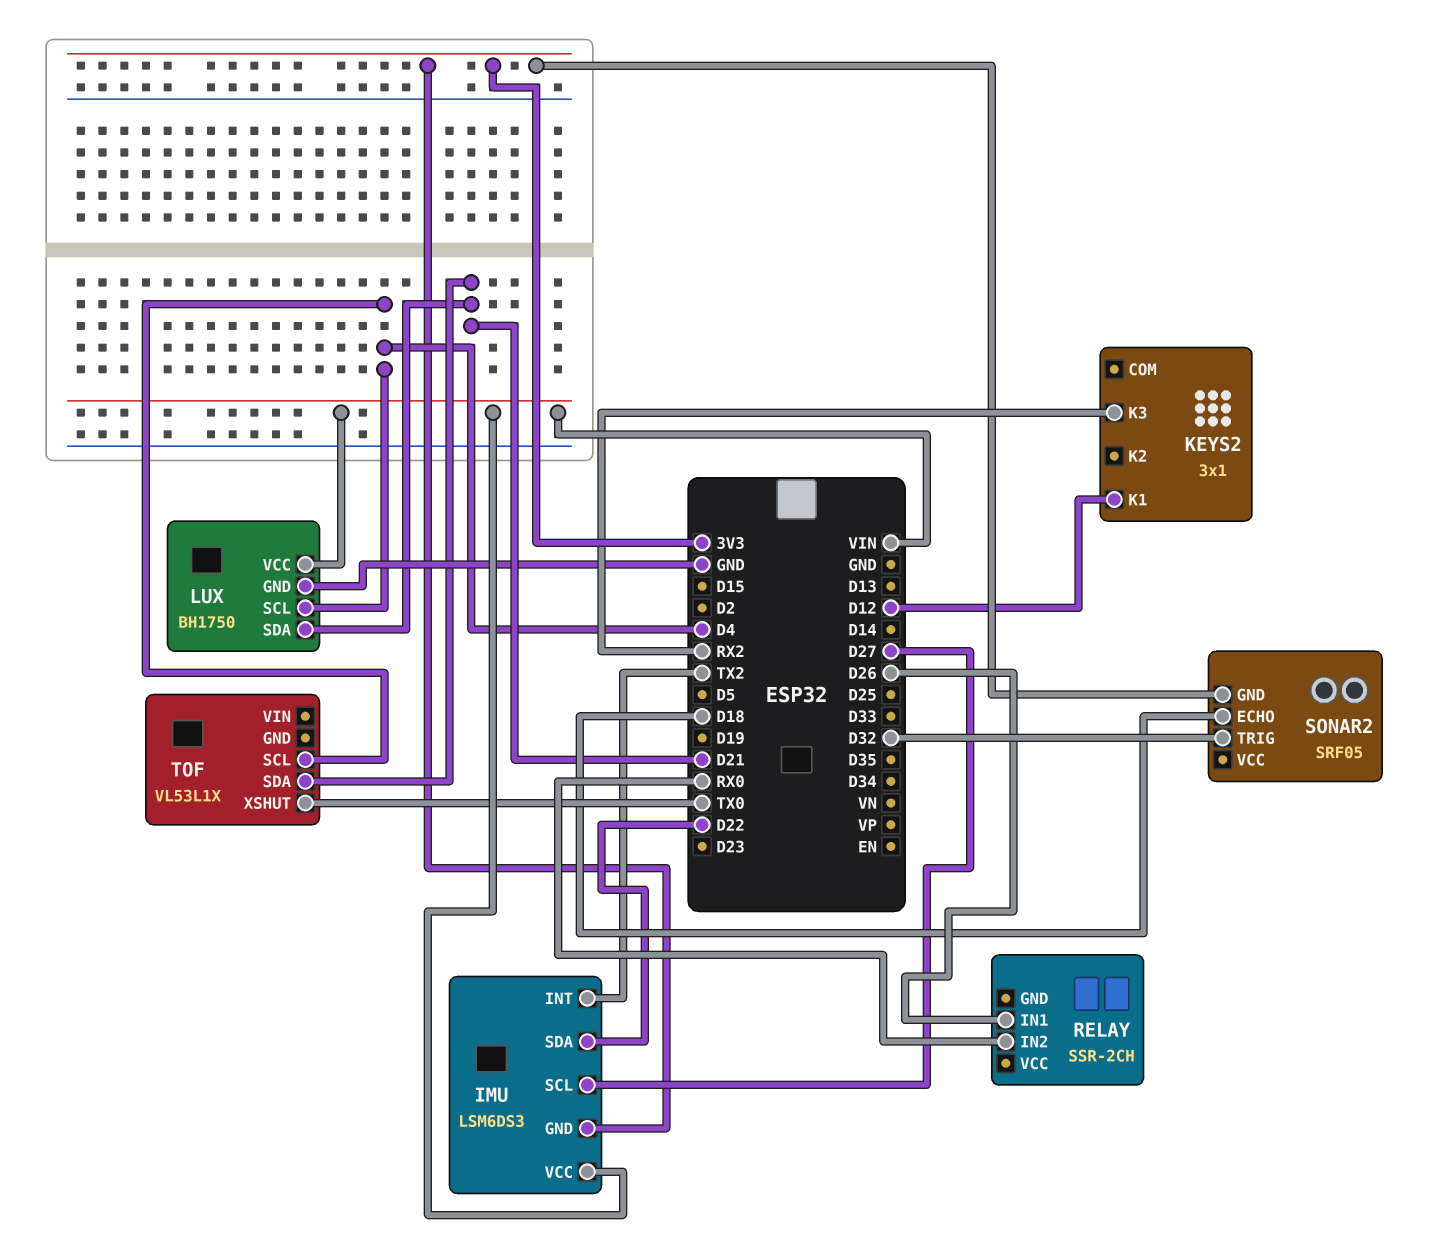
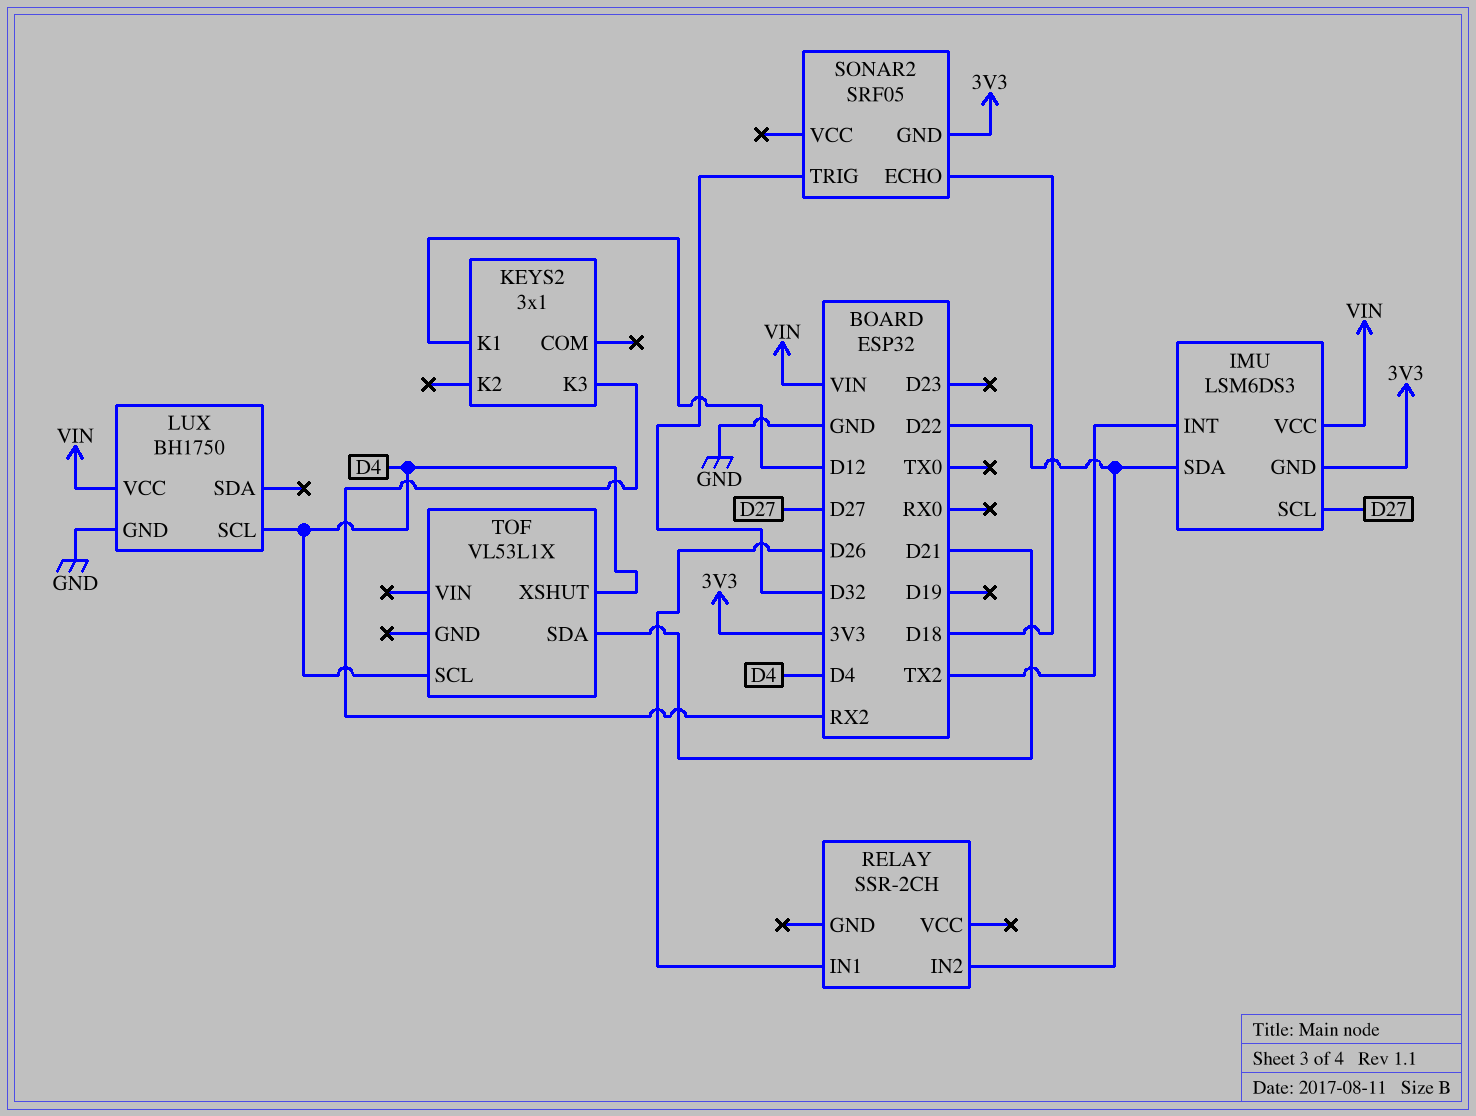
LUX pin SDA: D21 -> none
RELAY pin IN2: RX0 -> D22
TOF pin XSHUT: TX0 -> D4

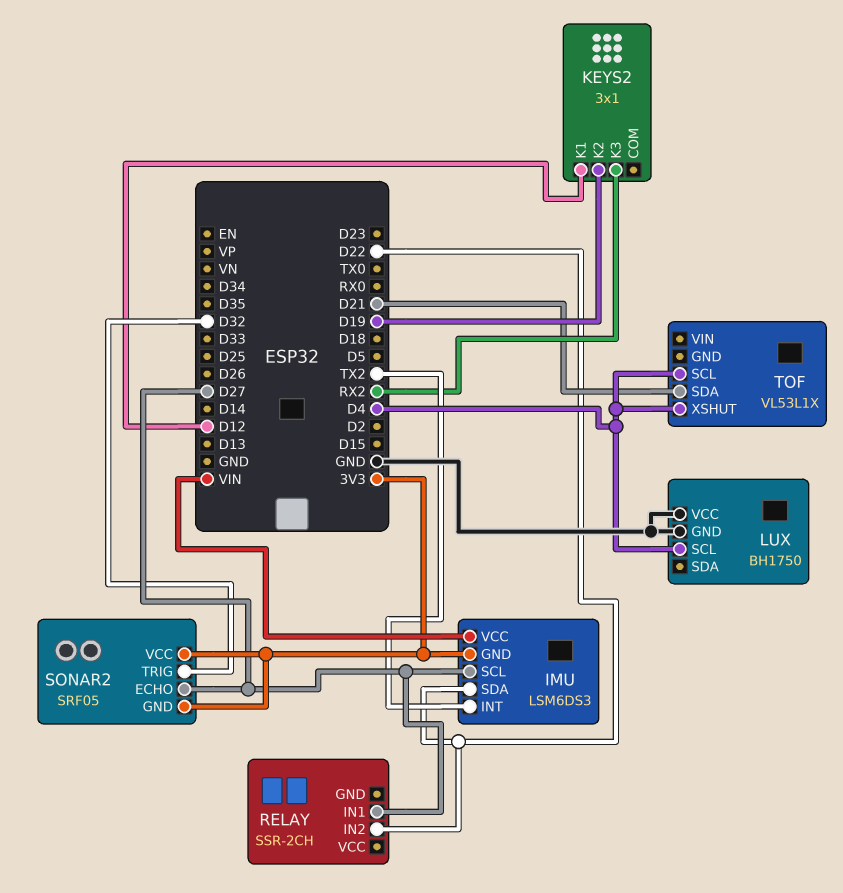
KEYS2 pin K2: none -> D19
LUX pin VCC: VIN -> GND
RELAY pin IN1: D26 -> D27
SONAR2 pin ECHO: D18 -> D27
SONAR2 pin VCC: none -> 3V3

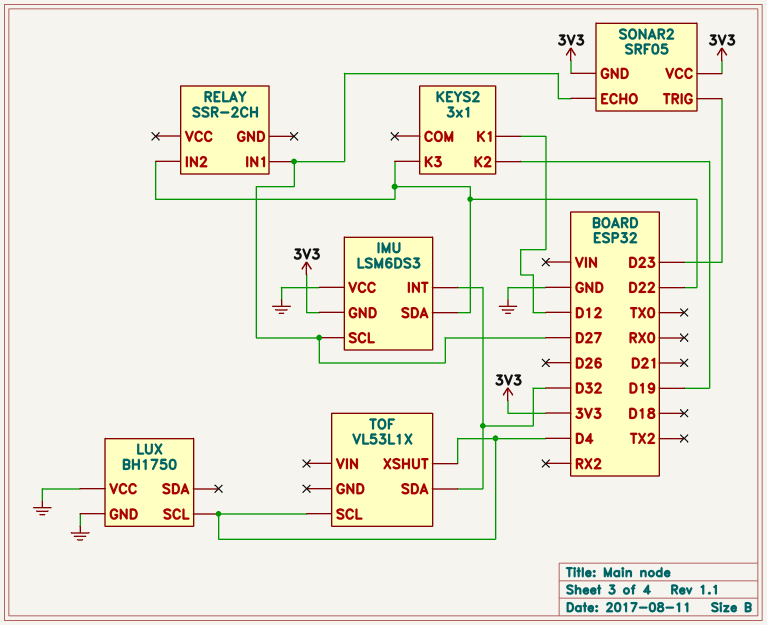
IMU pin INT: TX2 -> D32
IMU pin VCC: VIN -> GND
KEYS2 pin K3: RX2 -> D22
SONAR2 pin TRIG: D32 -> D23
TOF pin SDA: D21 -> D32

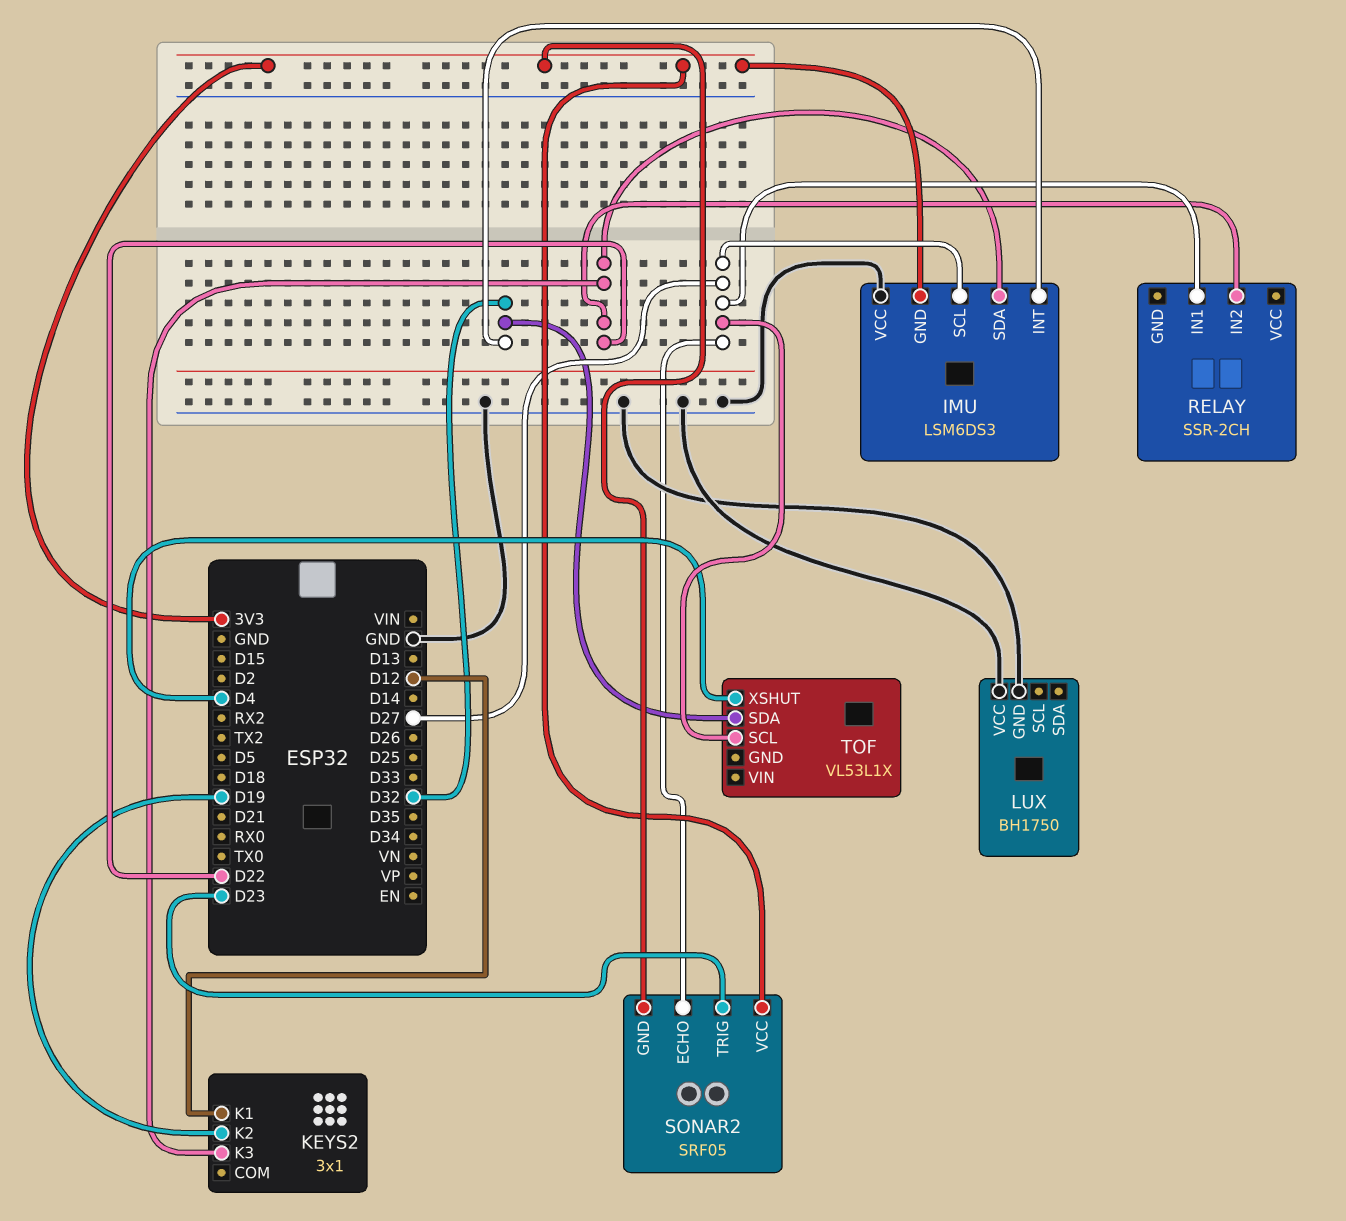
LUX pin SCL: D4 -> none
TOF pin SCL: D4 -> D27

